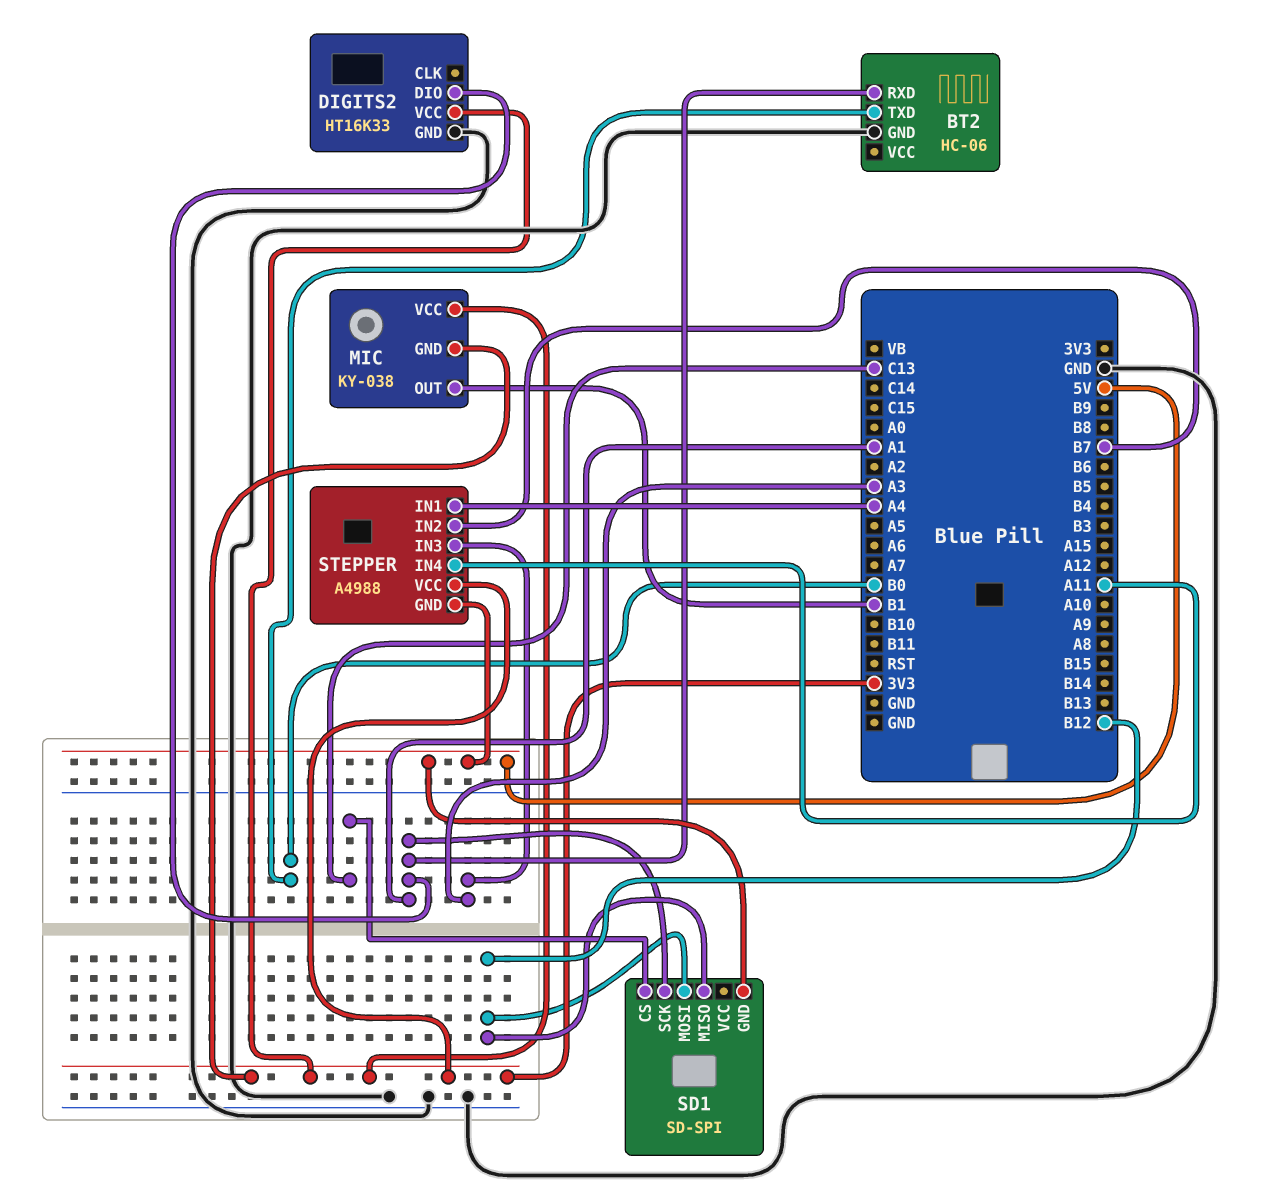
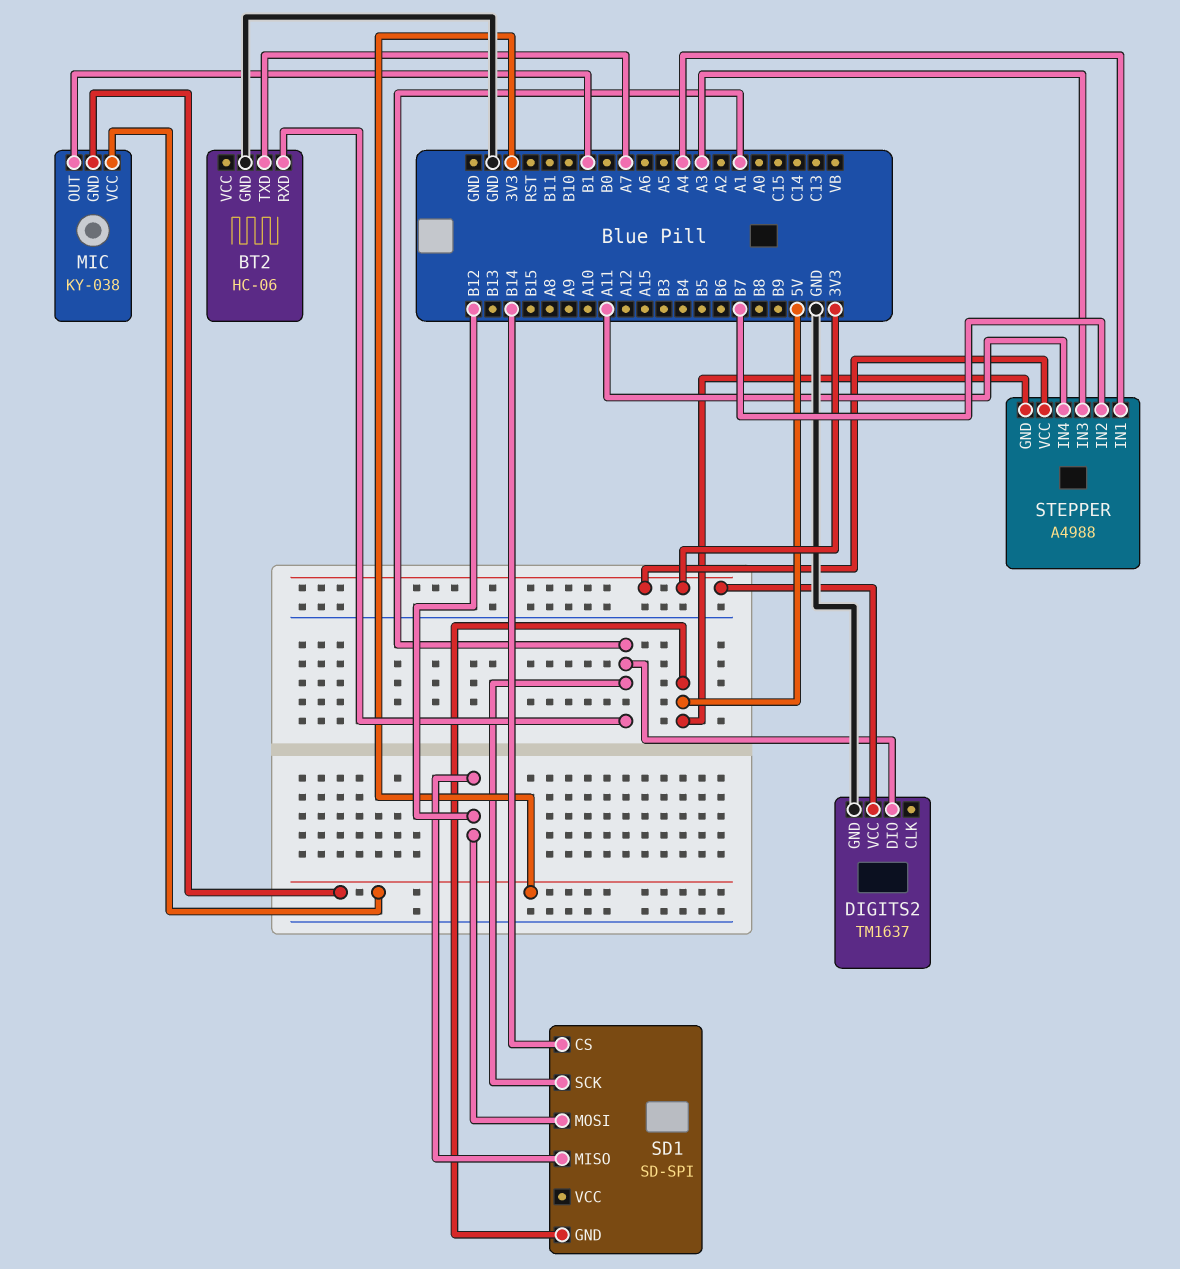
BT2 pin TXD: B0 -> A7
DIGITS2: HT16K33 -> TM1637
SD1 pin CS: C13 -> B14

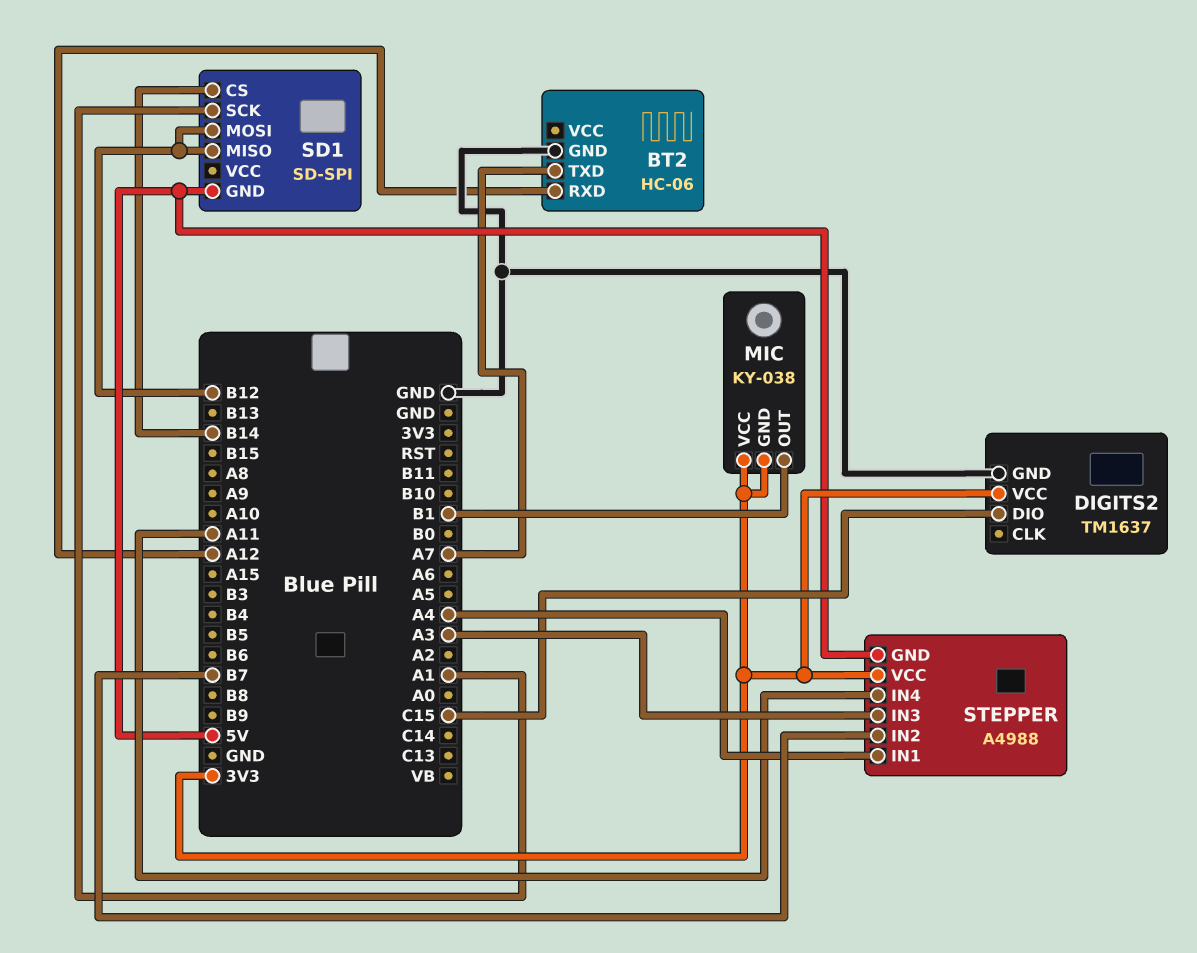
BT2 pin RXD: A1 -> A12
DIGITS2 pin DIO: A1 -> C15

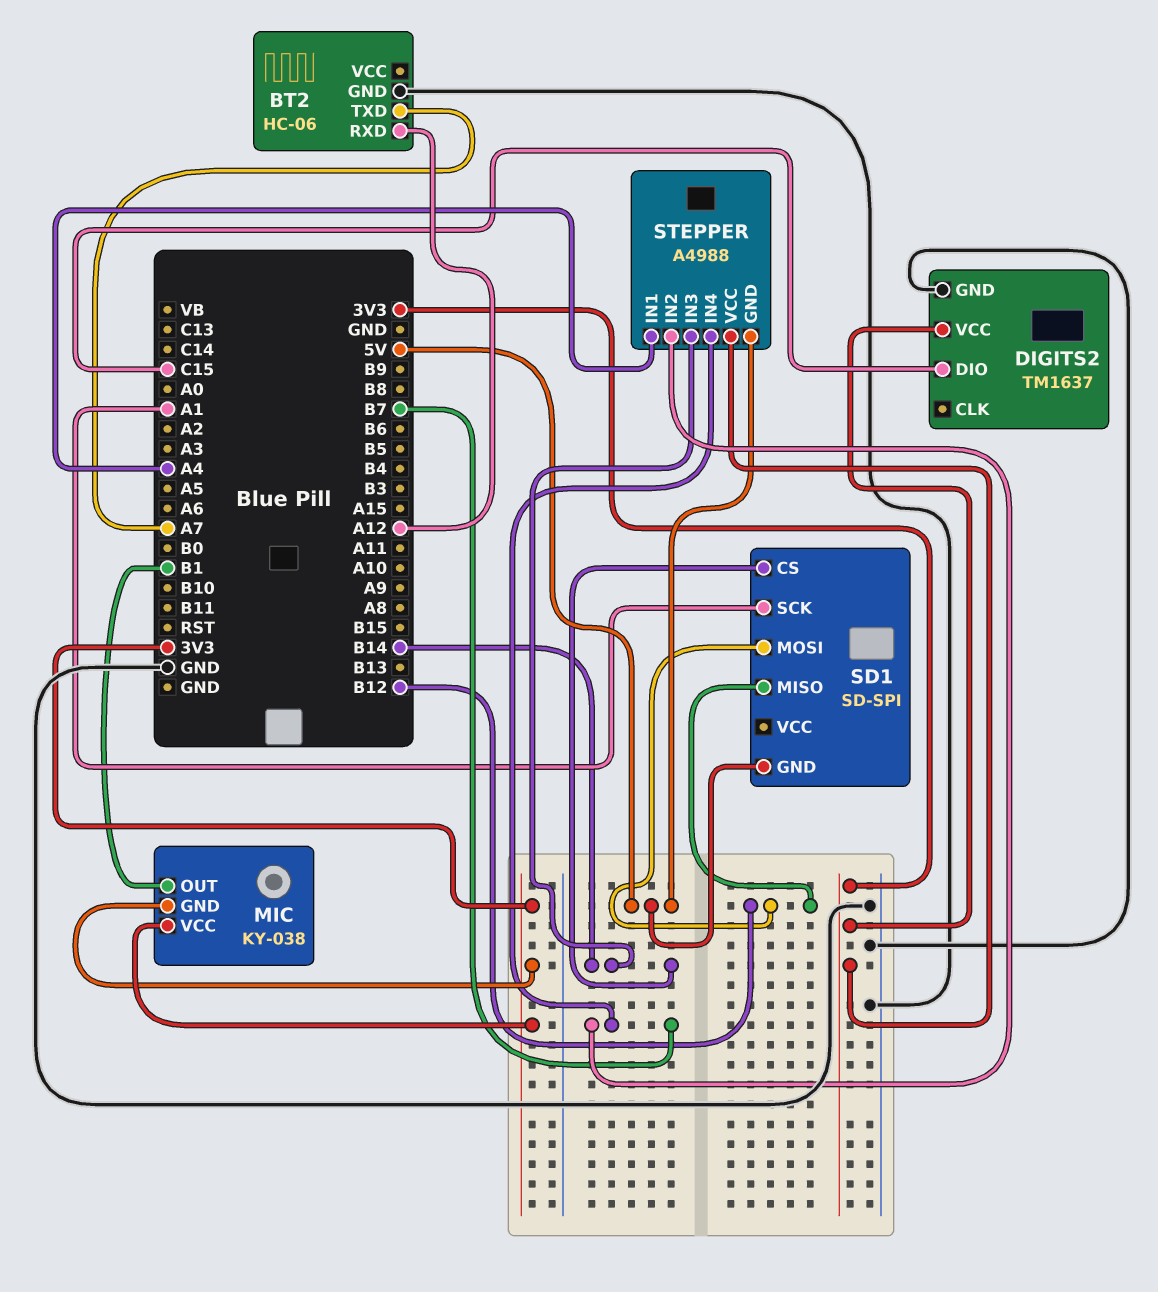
STEPPER pin IN3: A3 -> B14
STEPPER pin IN4: A11 -> B7

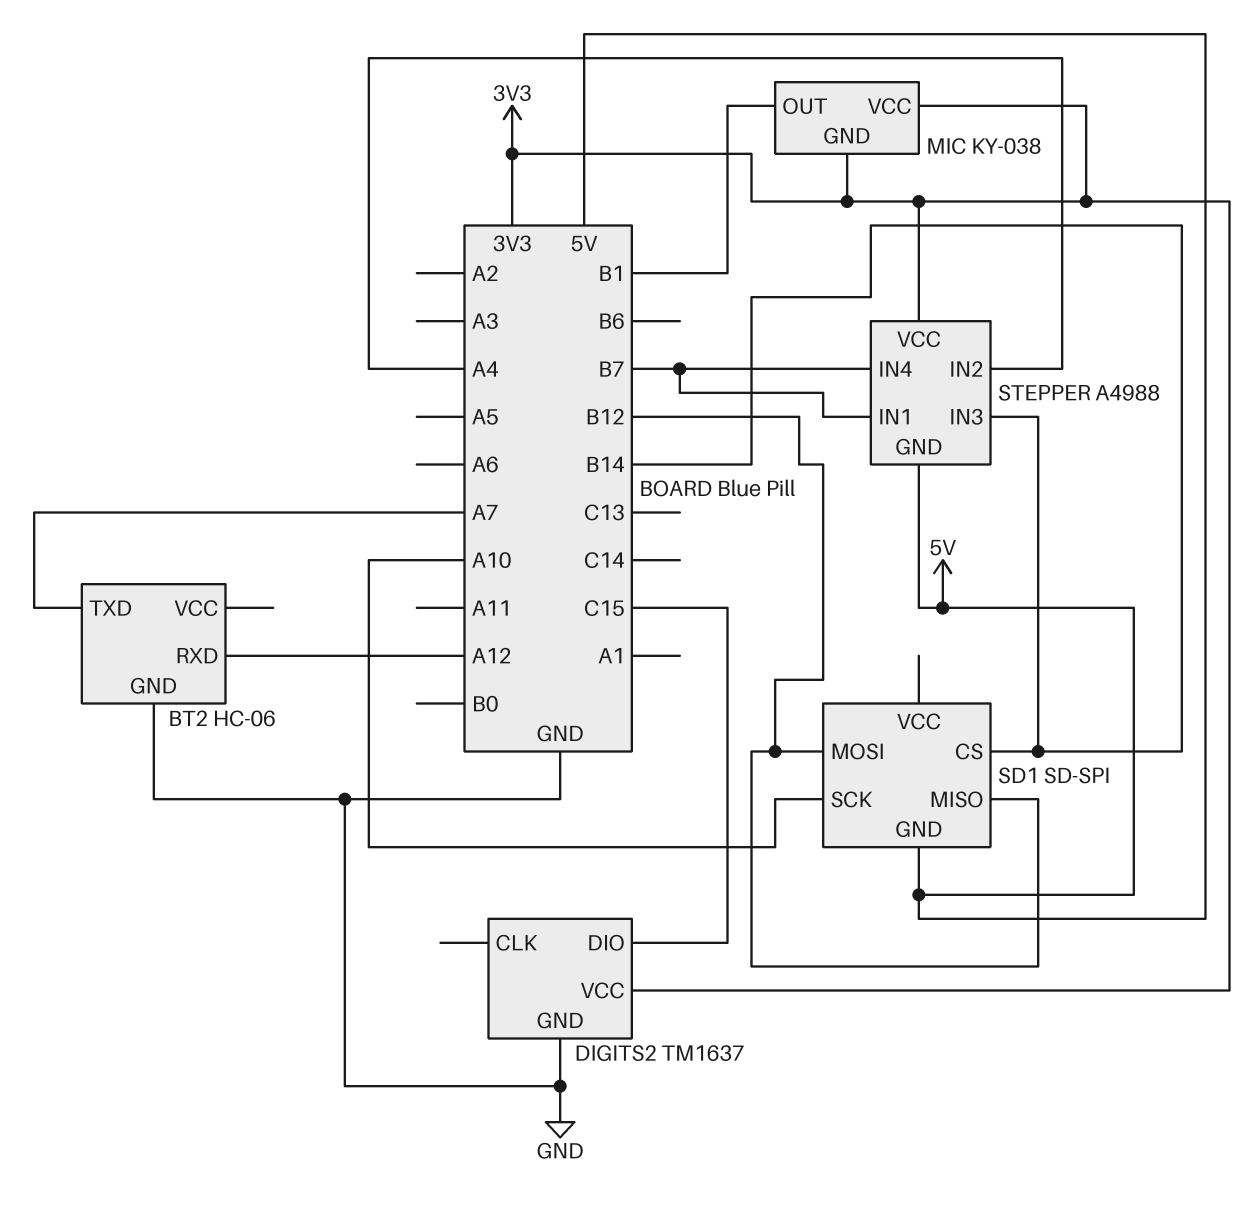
SD1 pin SCK: A1 -> A10
STEPPER pin IN1: A4 -> B7
STEPPER pin IN2: B7 -> A4

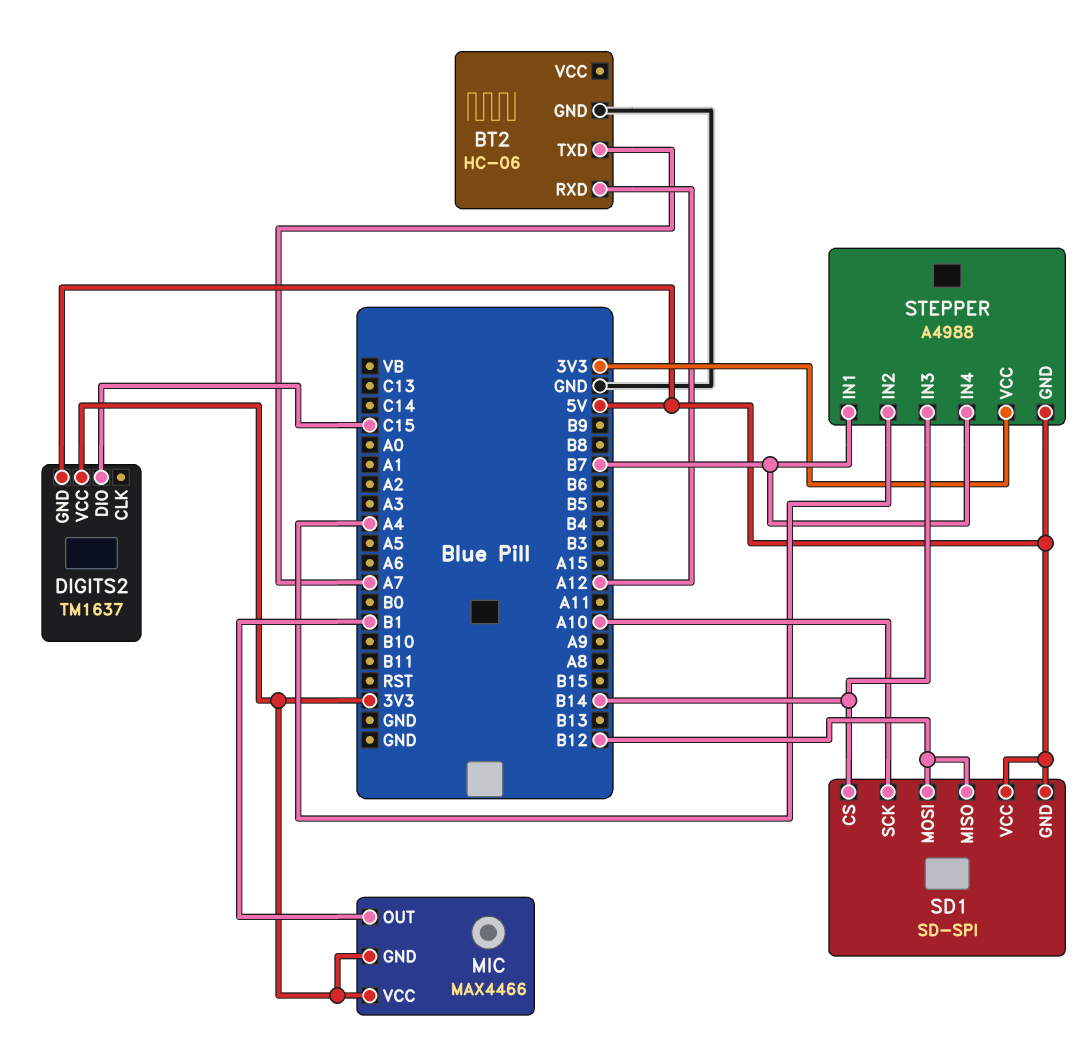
DIGITS2 pin GND: GND -> 5V
MIC: KY-038 -> MAX4466
SD1 pin VCC: none -> 5V

